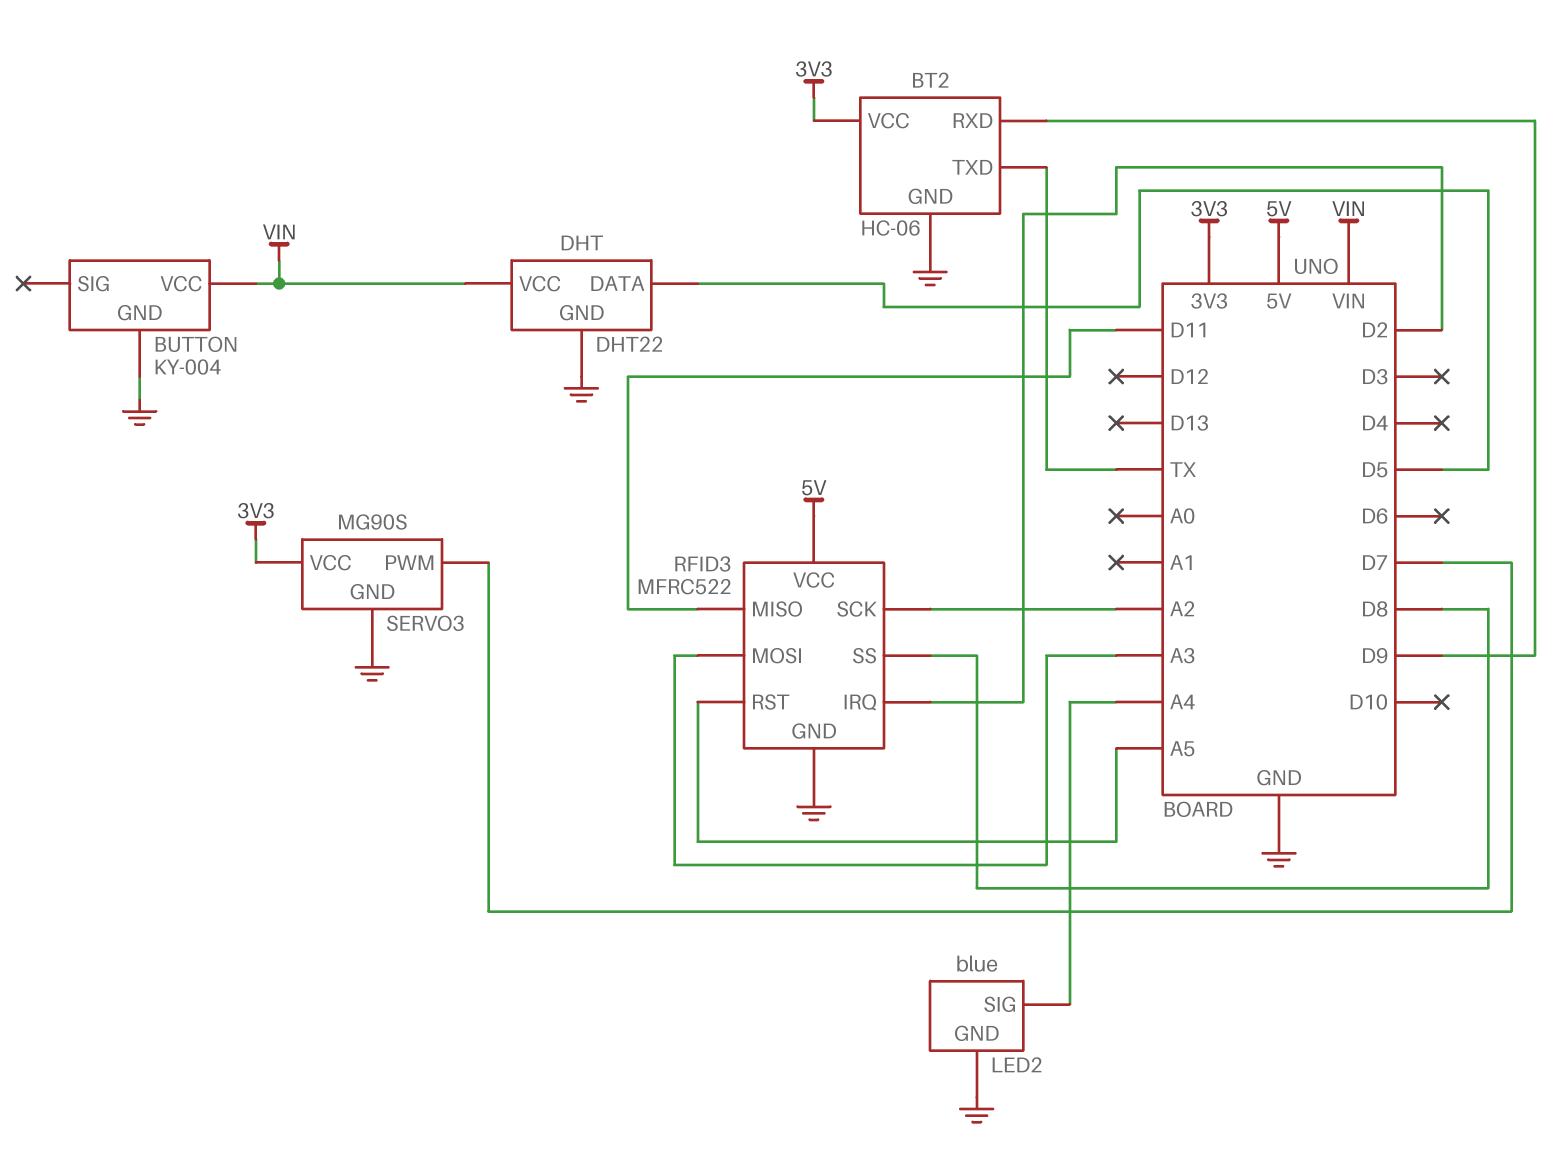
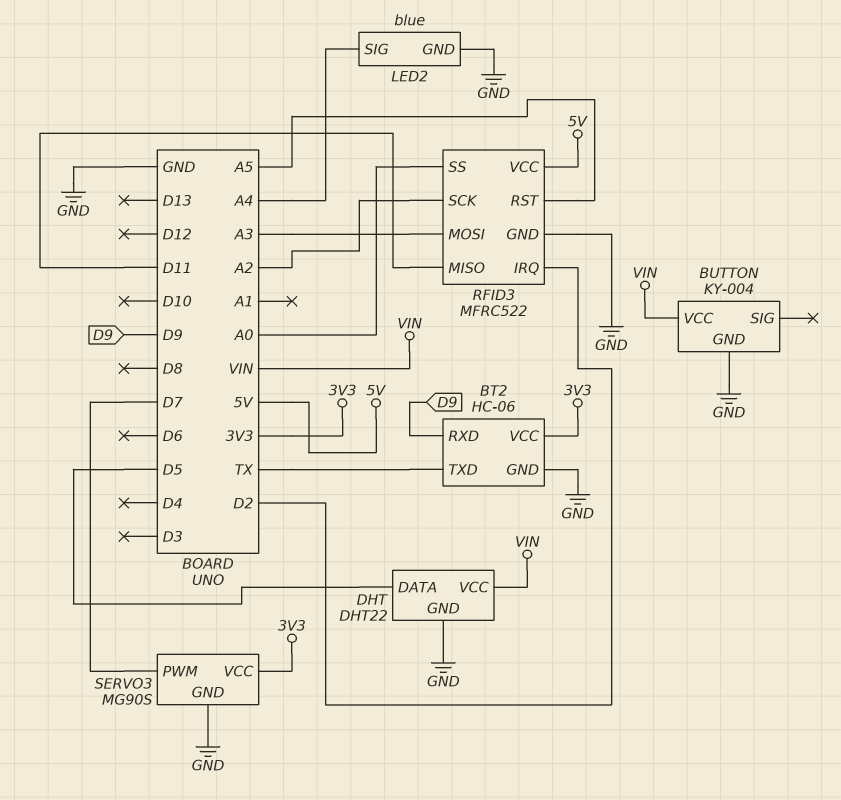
RFID3 pin SS: D8 -> A0

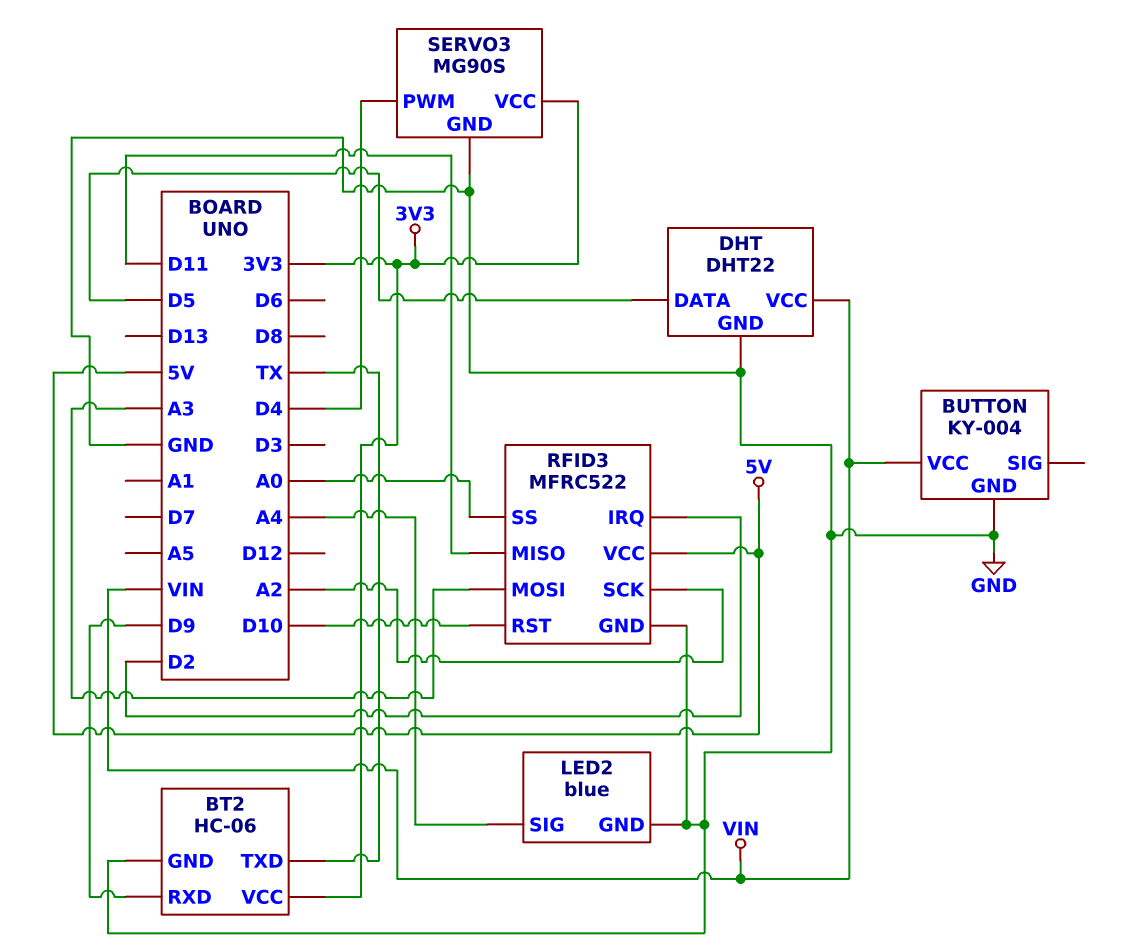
RFID3 pin RST: A5 -> D10
SERVO3 pin PWM: D7 -> D4

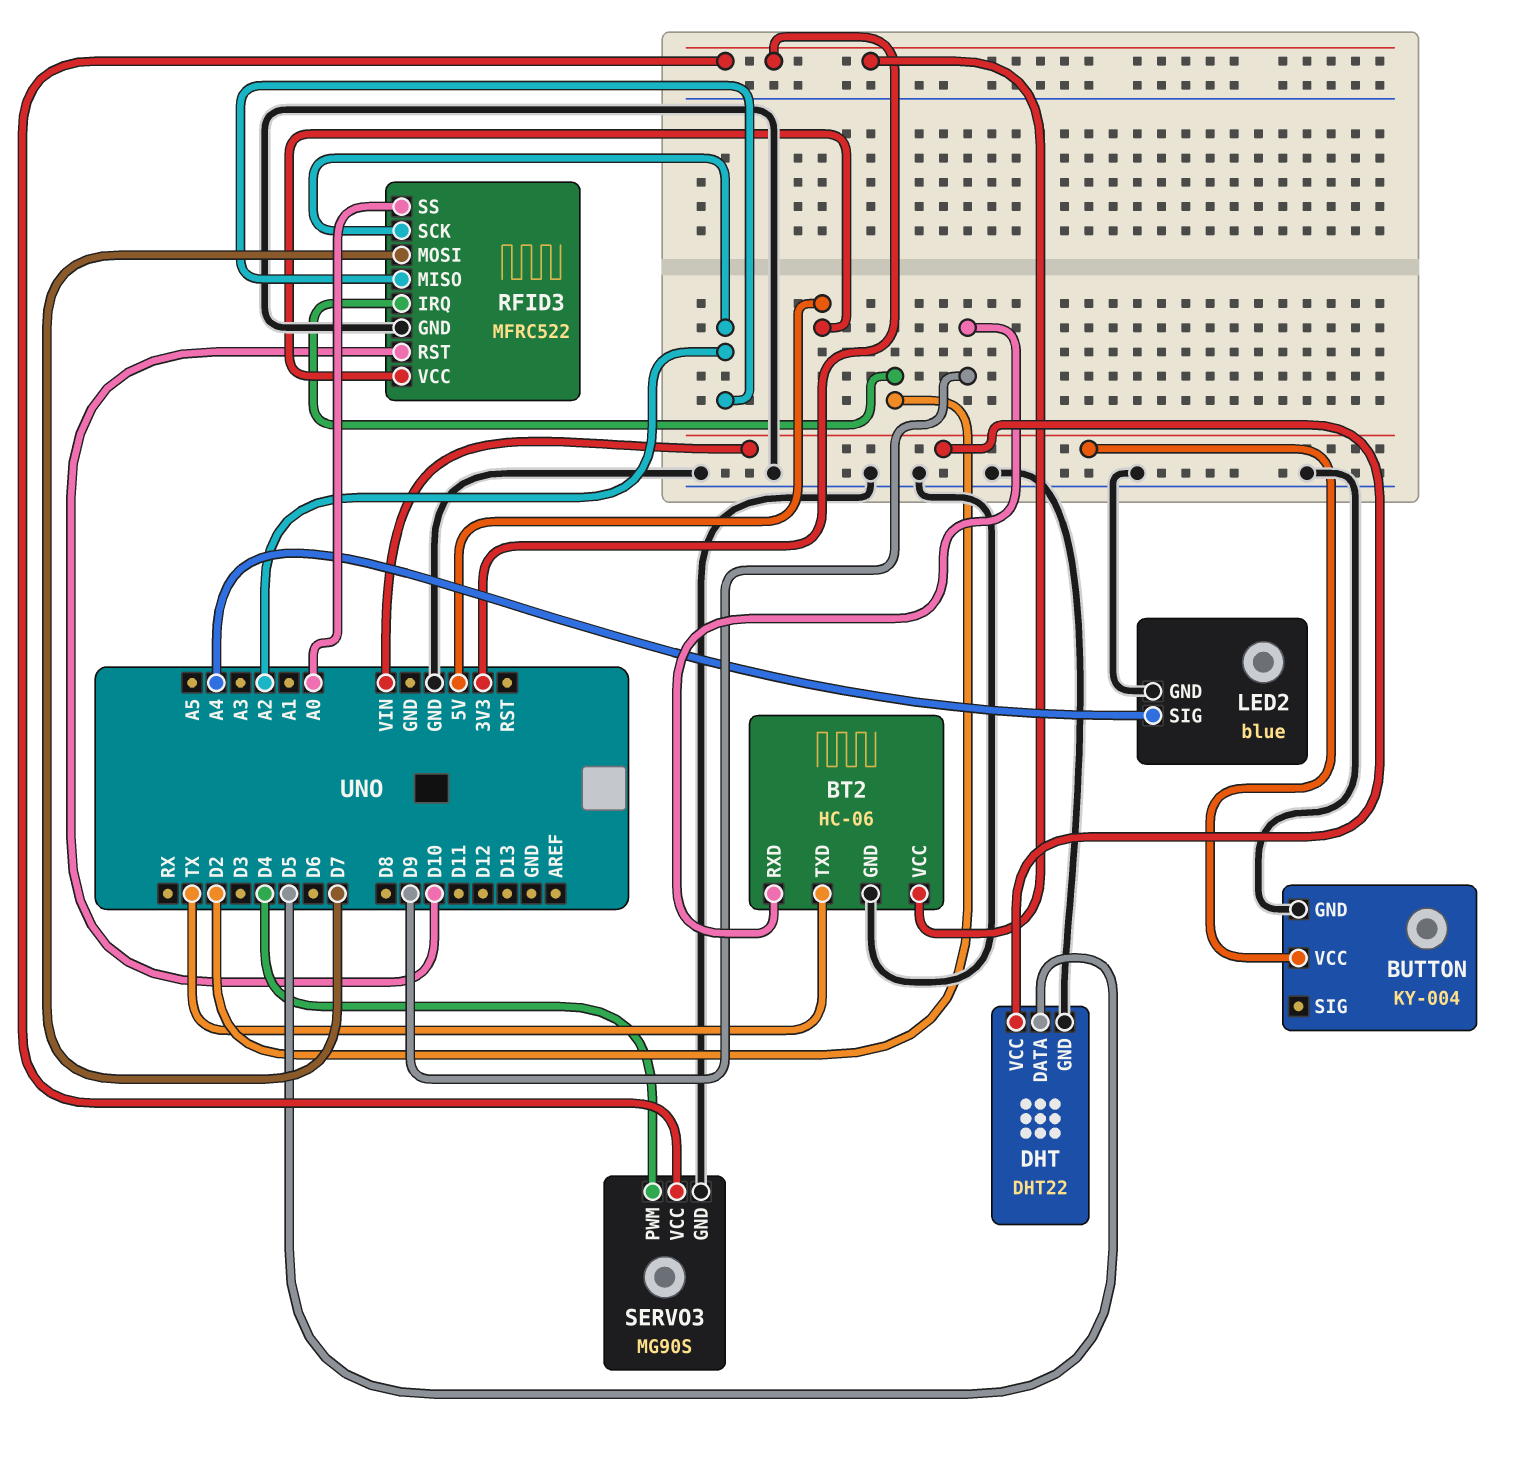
RFID3 pin MISO: D11 -> A2
RFID3 pin MOSI: A3 -> D7

